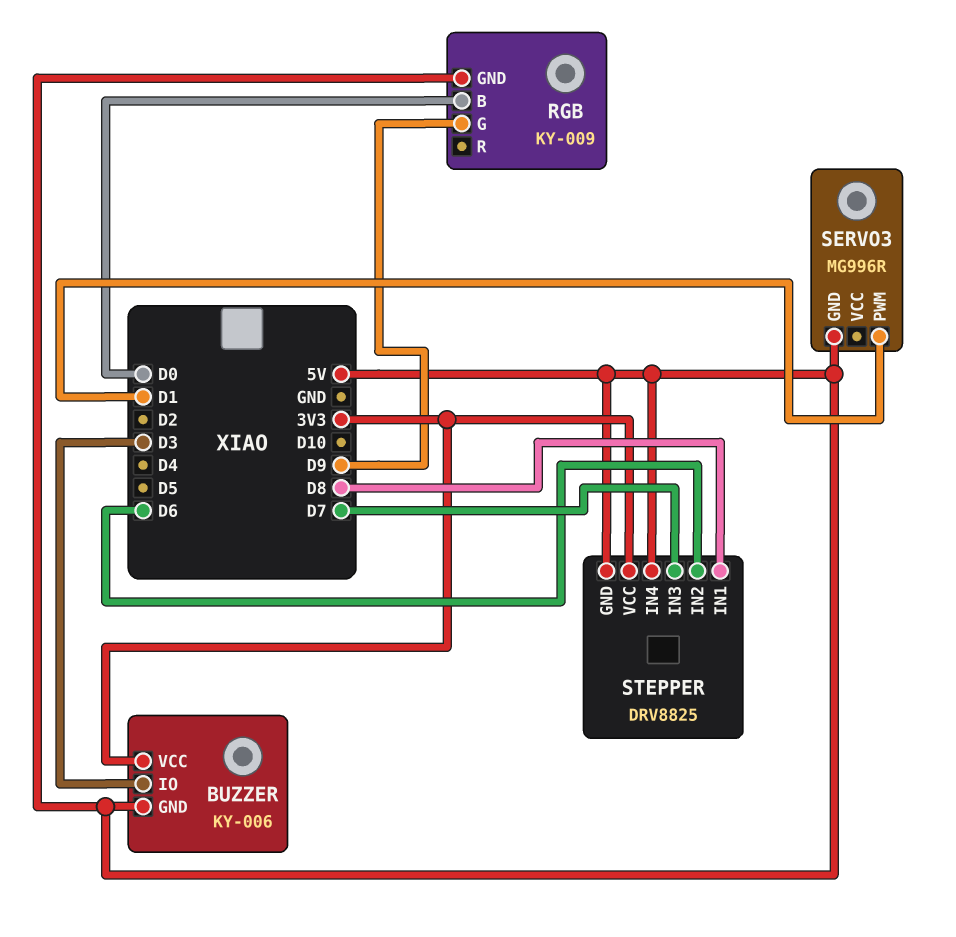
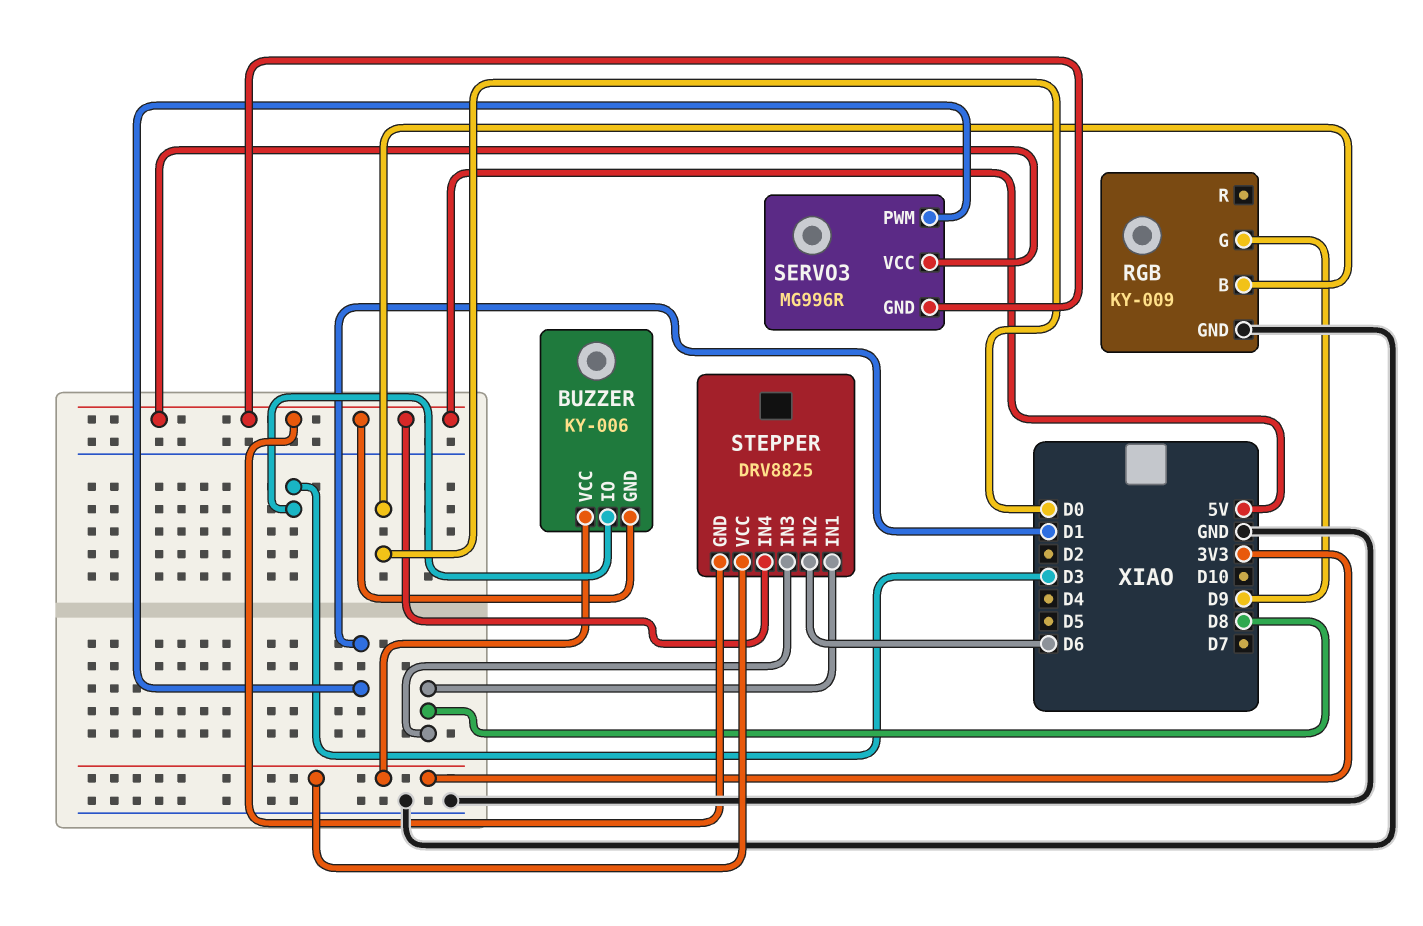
RGB pin GND: 5V -> GND
SERVO3 pin VCC: none -> 5V
STEPPER pin IN3: D7 -> D8

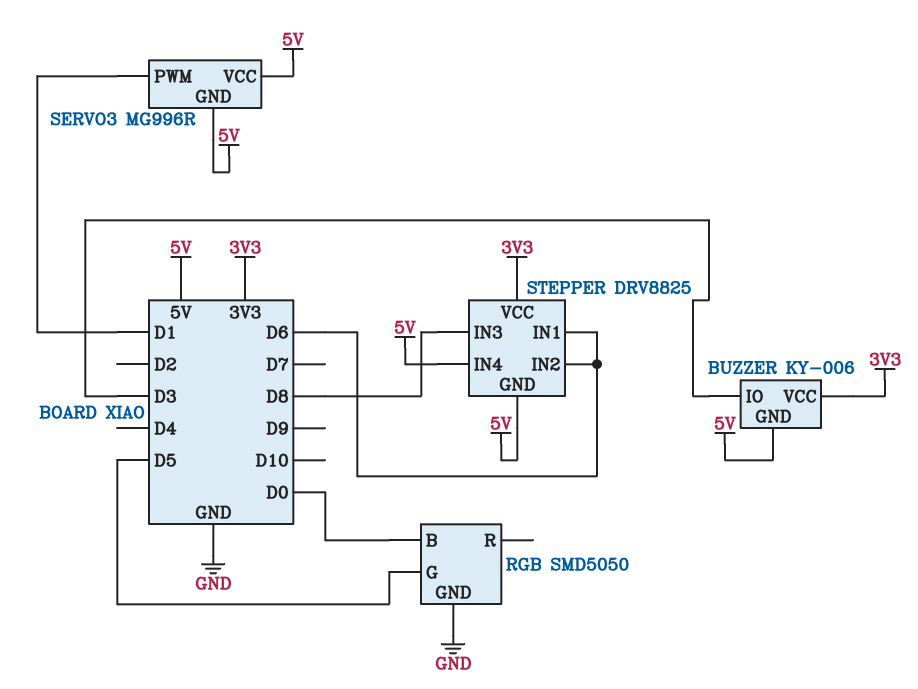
RGB: KY-009 -> SMD5050
RGB pin G: D9 -> D5
STEPPER pin IN1: D8 -> D6

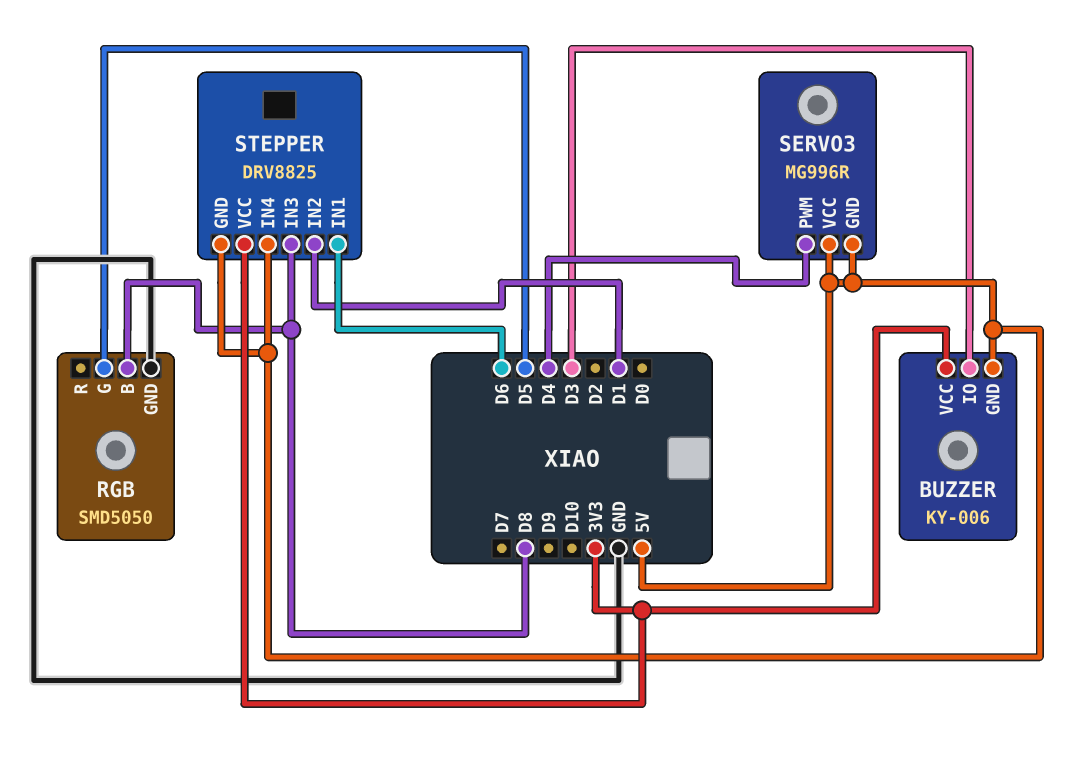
RGB pin B: D0 -> D8
SERVO3 pin PWM: D1 -> D4
STEPPER pin IN2: D6 -> D1

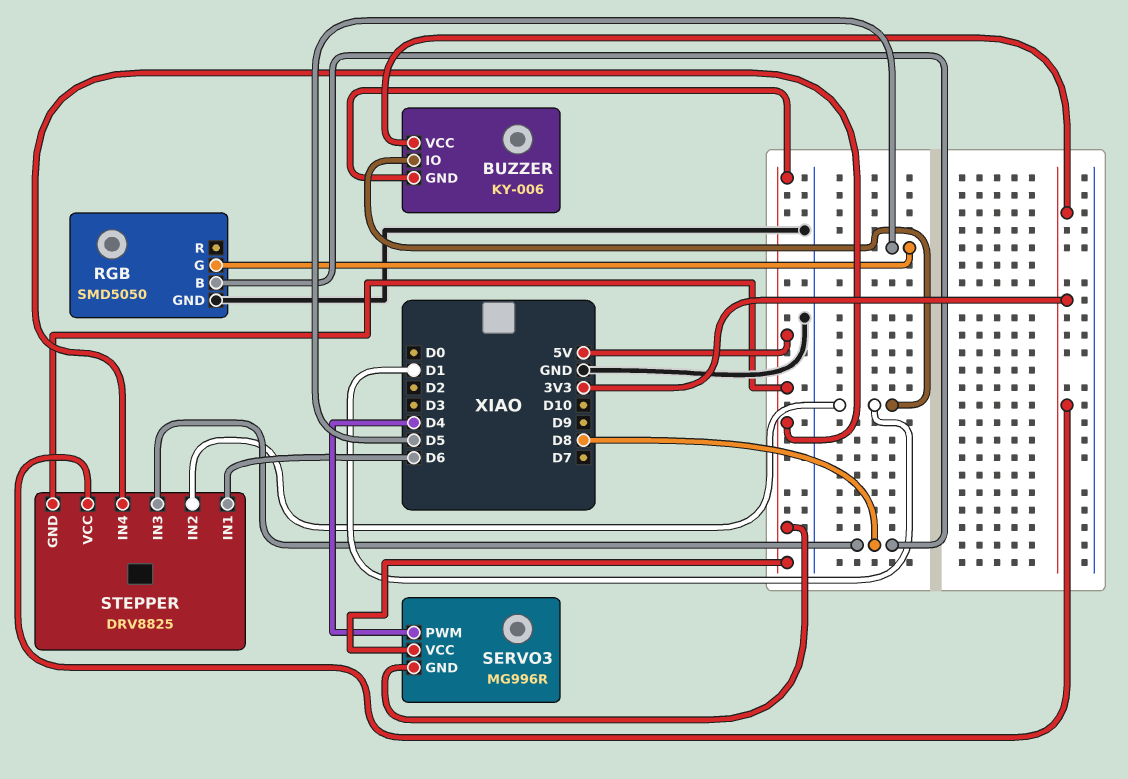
BUZZER pin IO: D3 -> D1

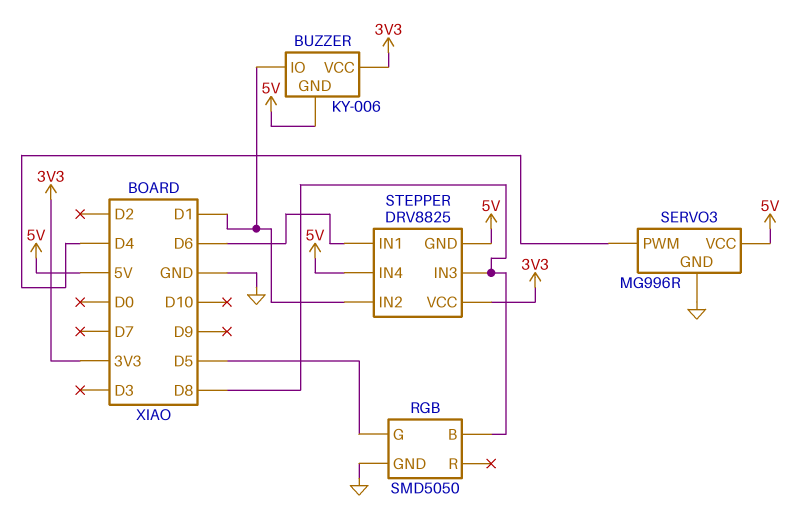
SERVO3 pin GND: 5V -> GND

